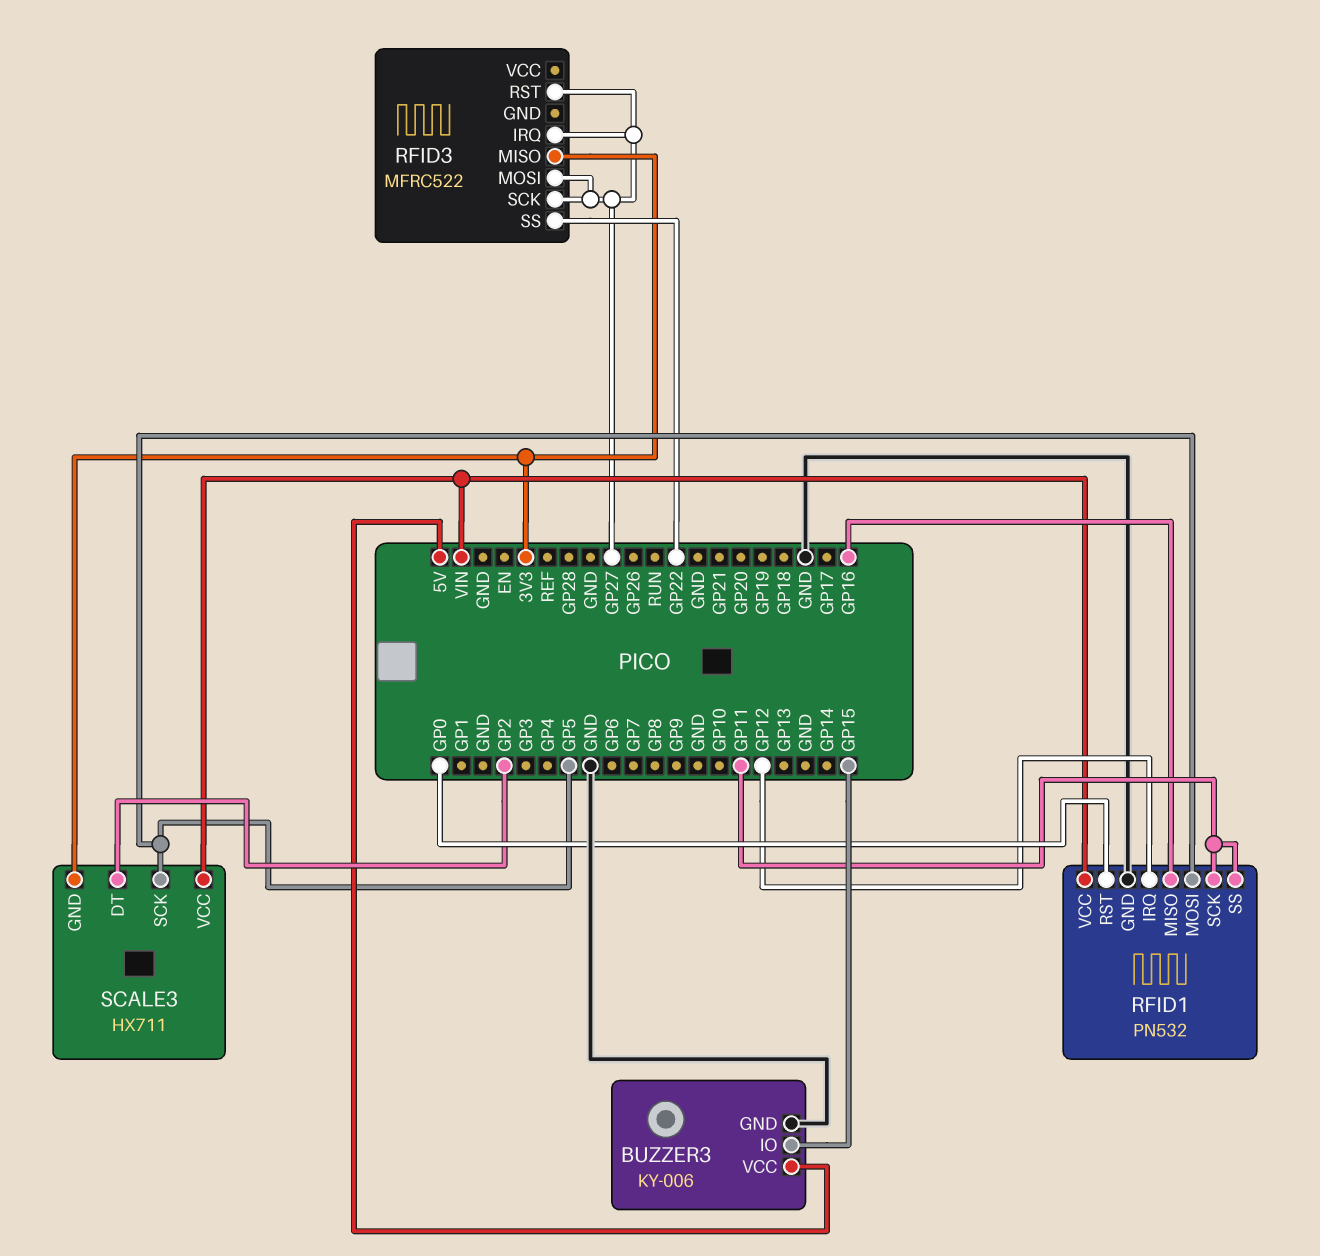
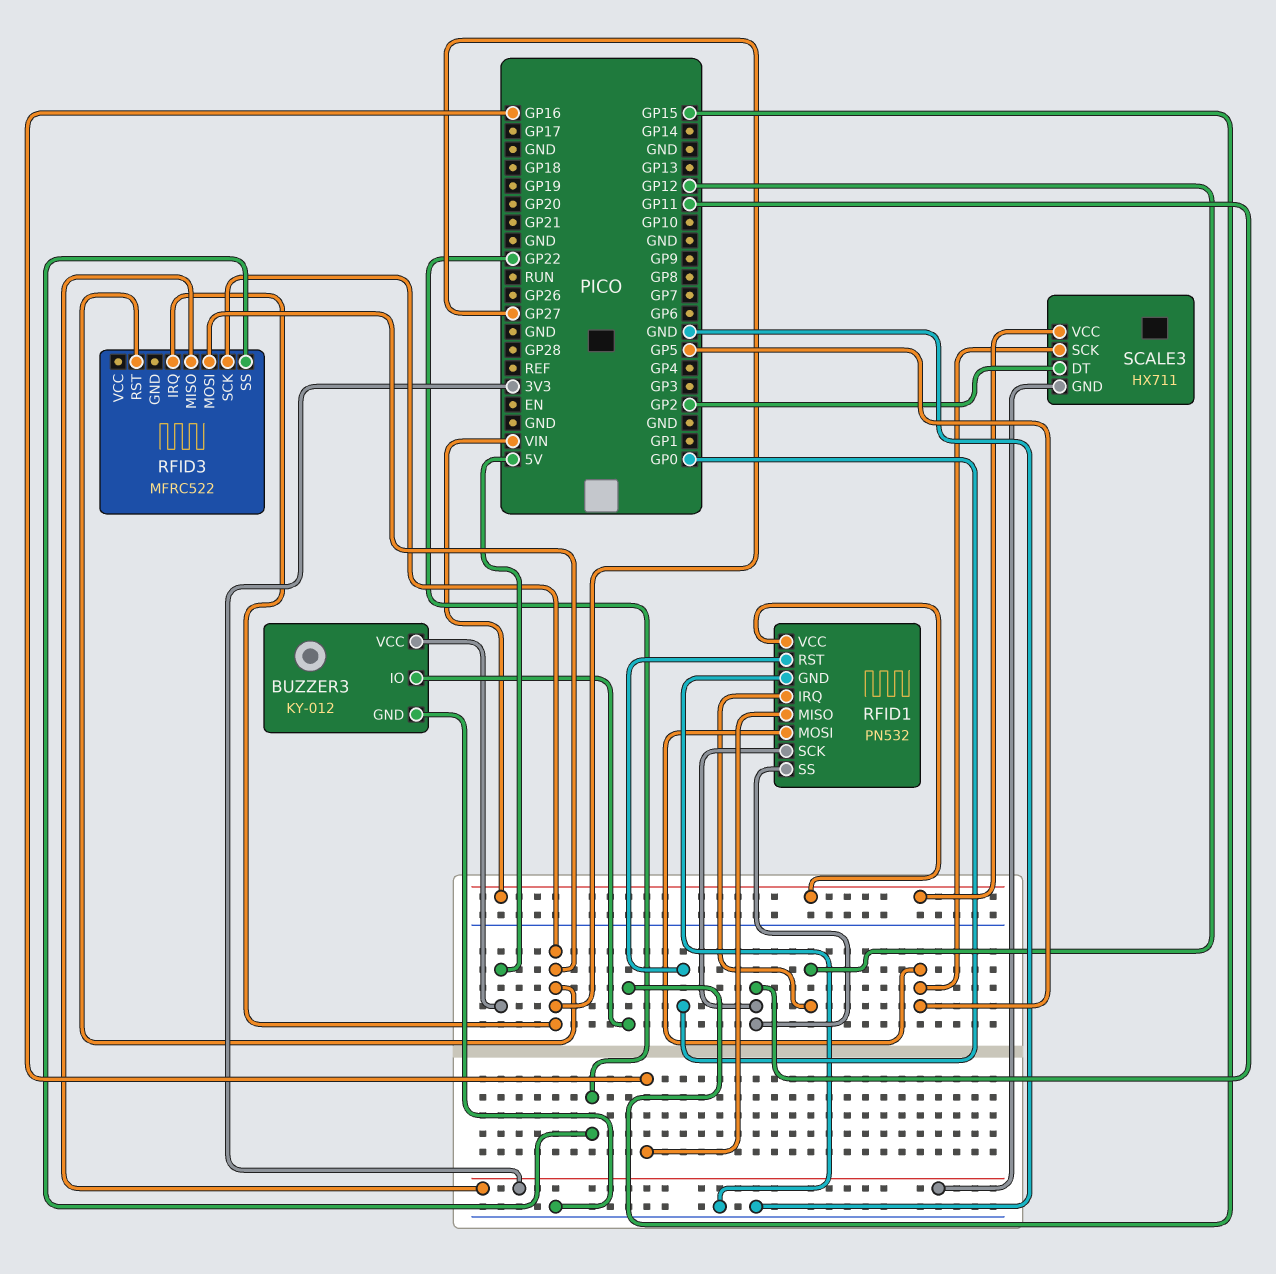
BUZZER3: KY-006 -> KY-012

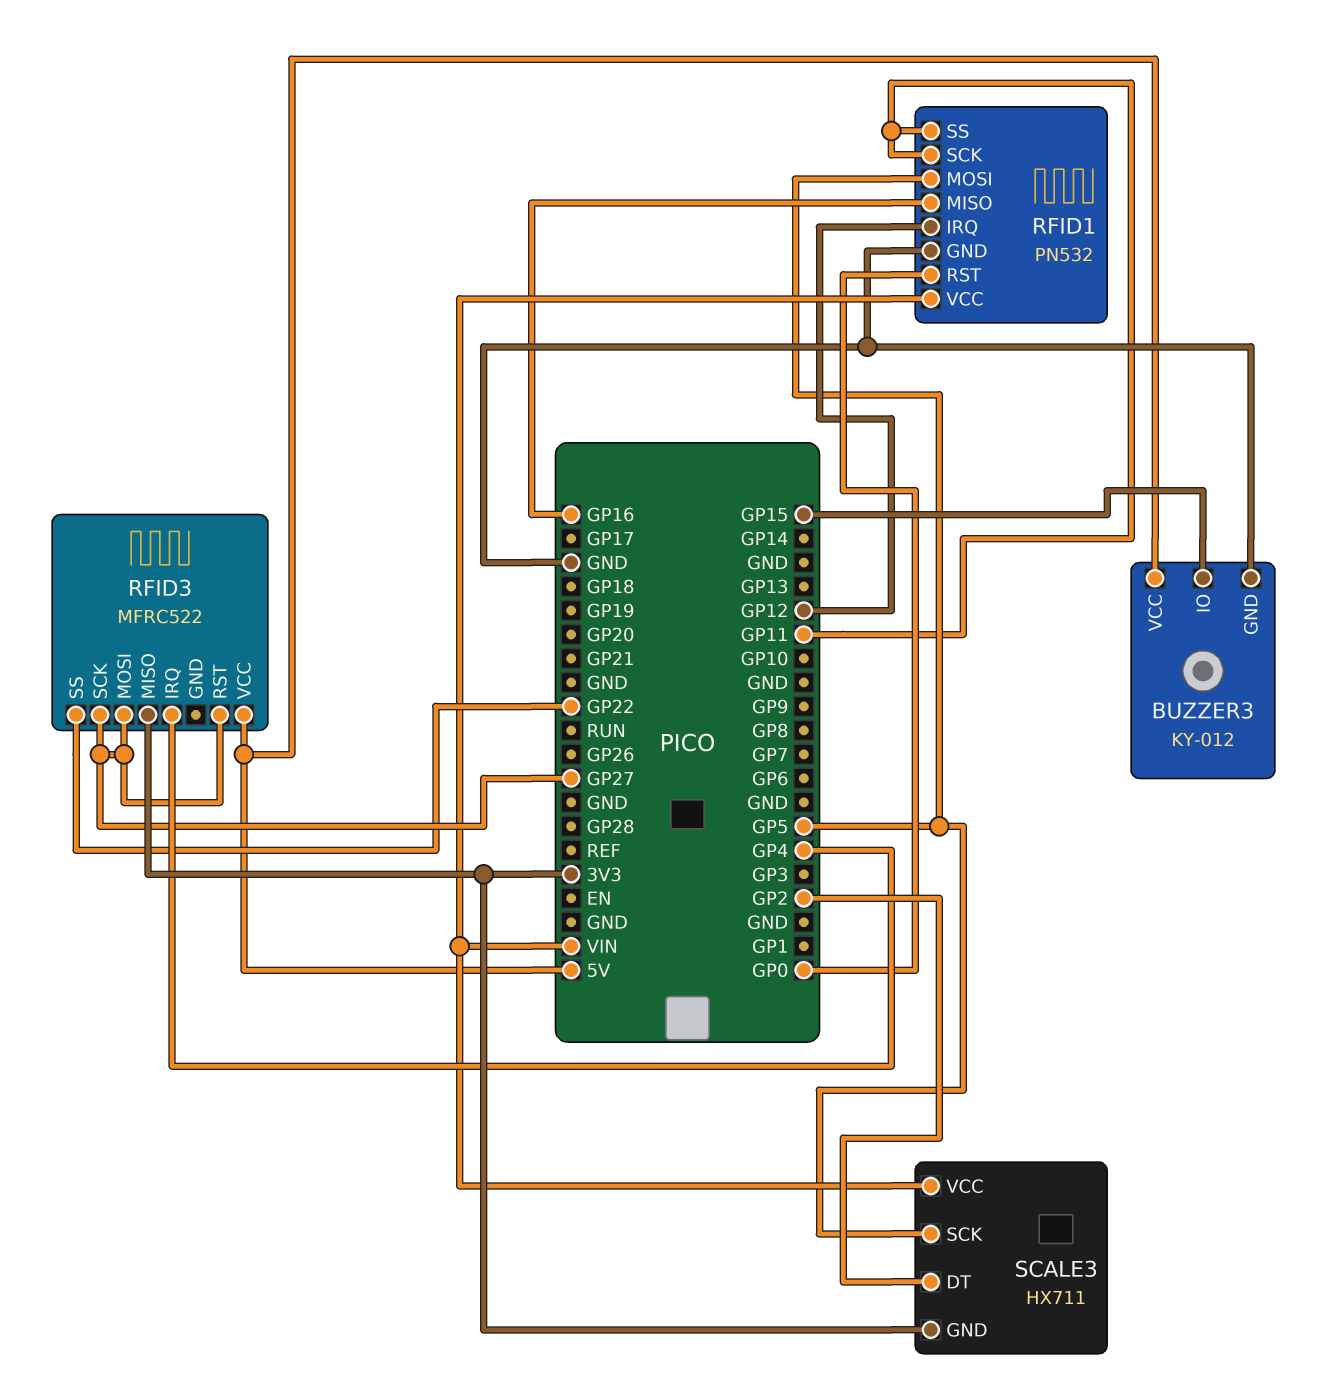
RFID3 pin IRQ: GP27 -> GP4
RFID3 pin VCC: none -> 5V

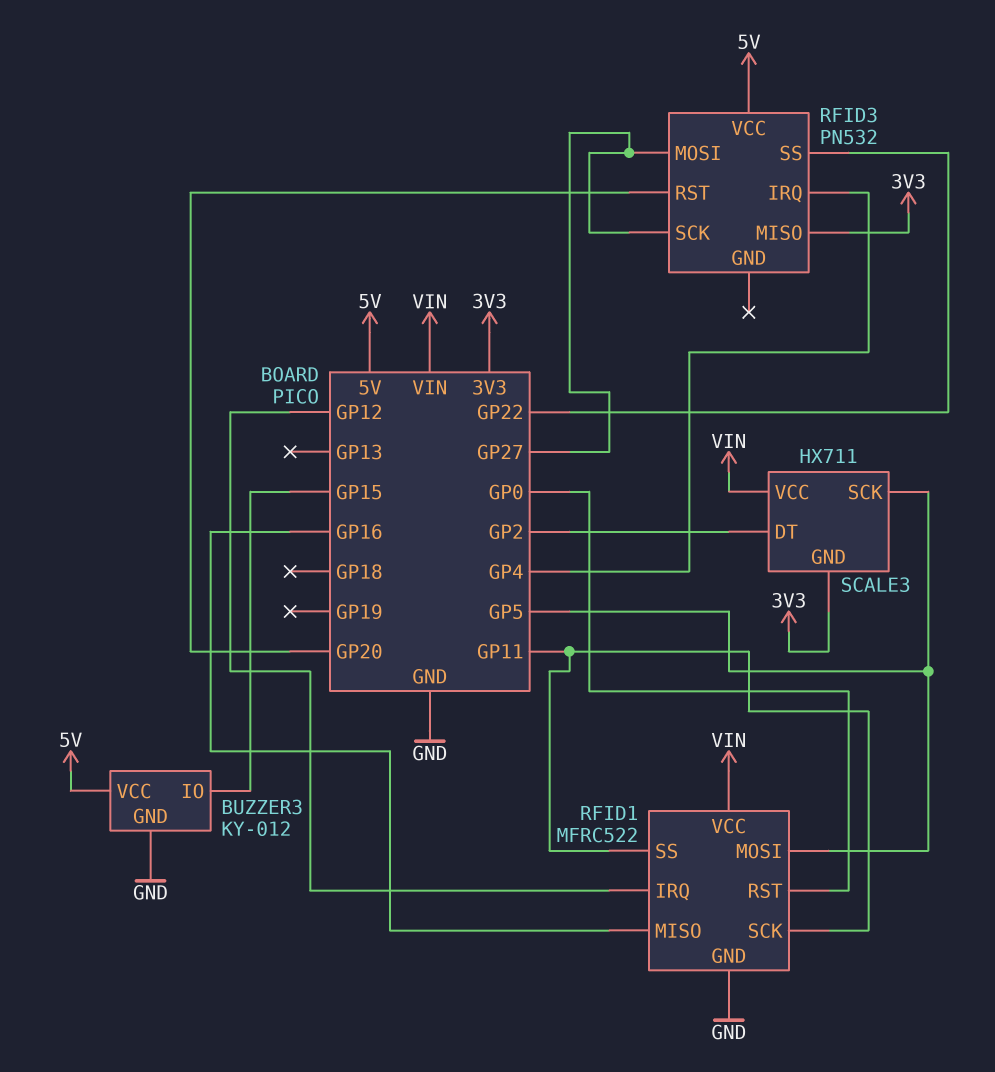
RFID1: PN532 -> MFRC522
RFID3: MFRC522 -> PN532
RFID3 pin RST: GP27 -> GP20

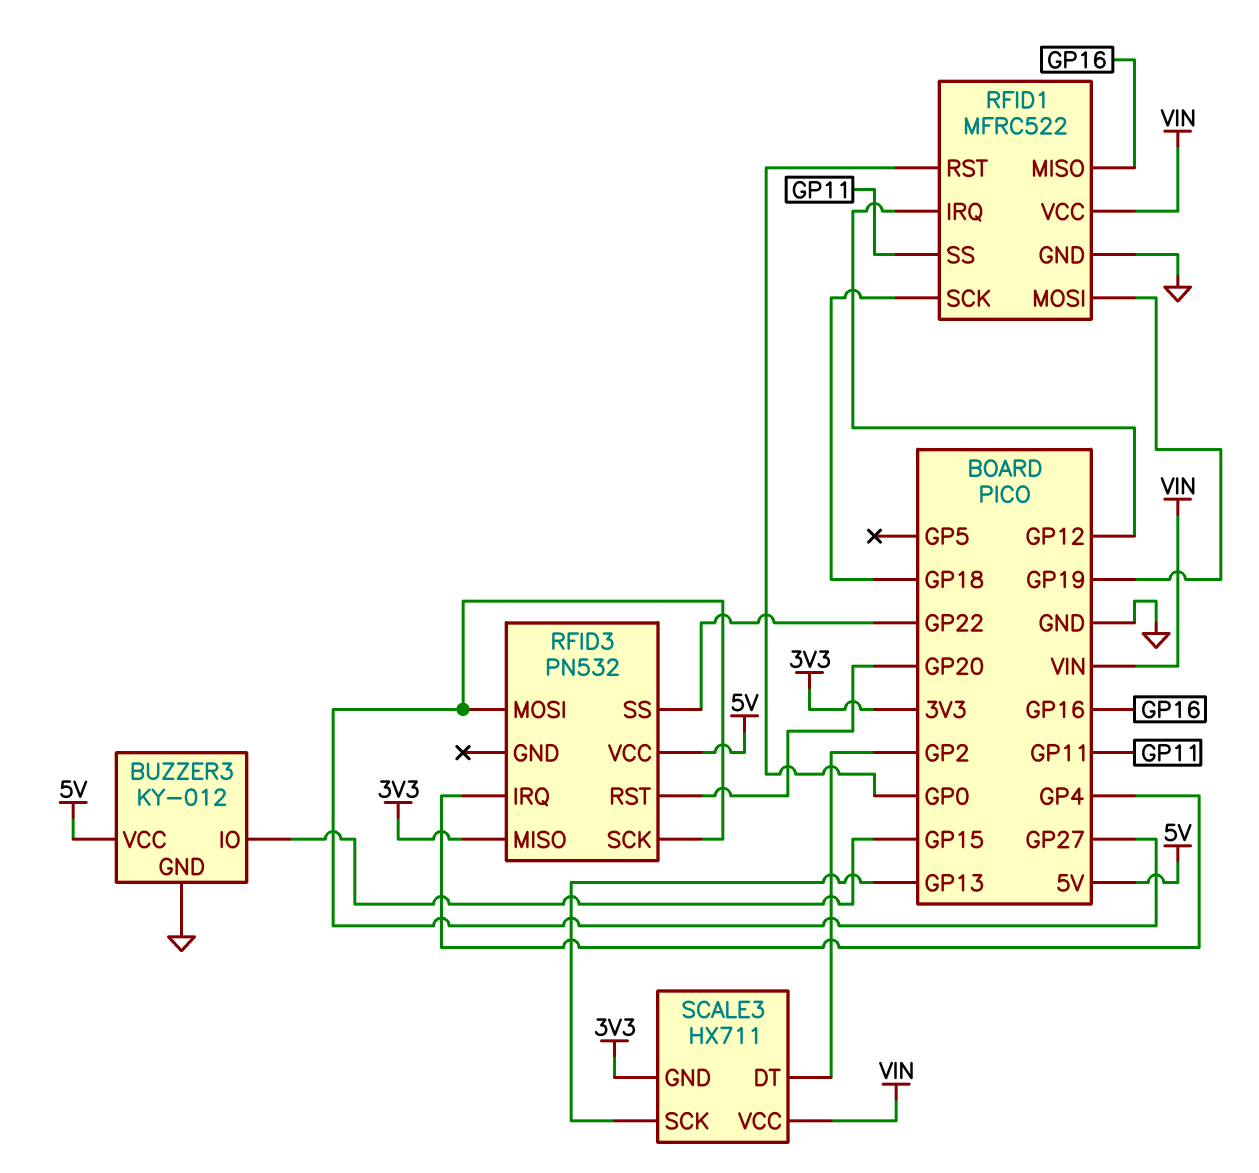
RFID1 pin MOSI: GP5 -> GP19
RFID1 pin SCK: GP11 -> GP18
SCALE3 pin SCK: GP5 -> GP13

